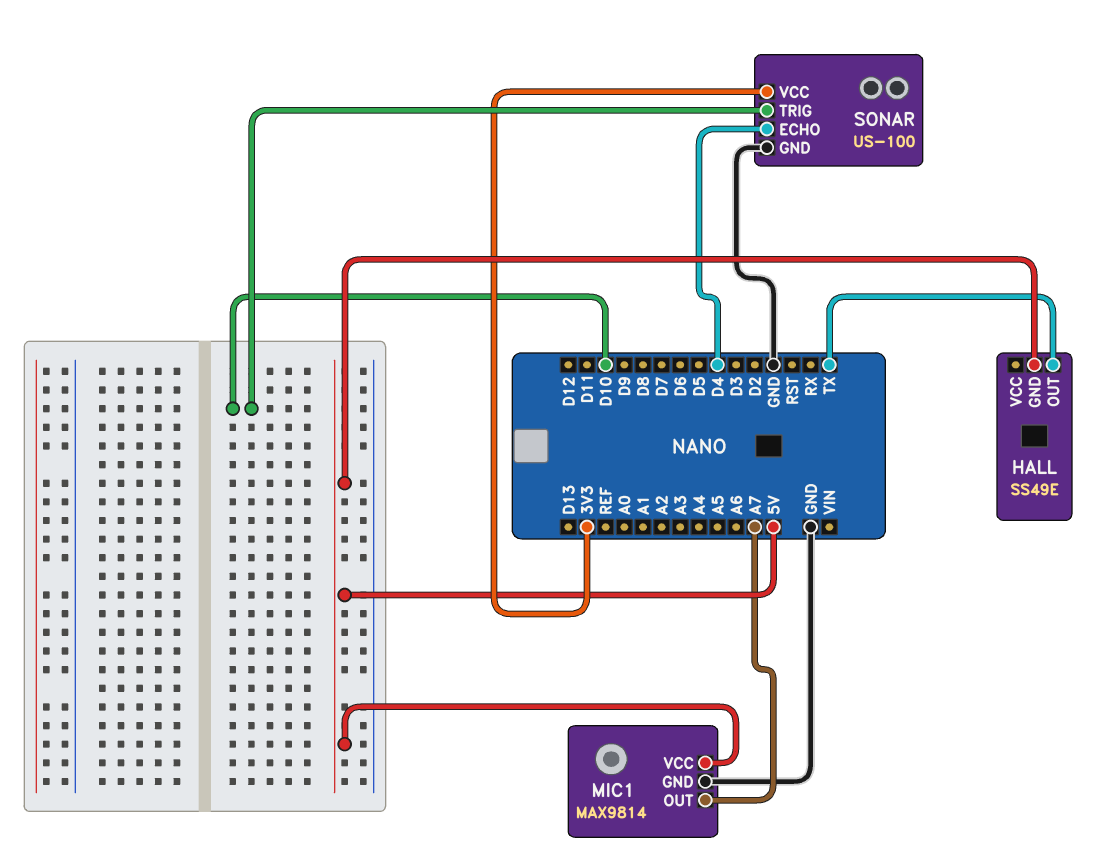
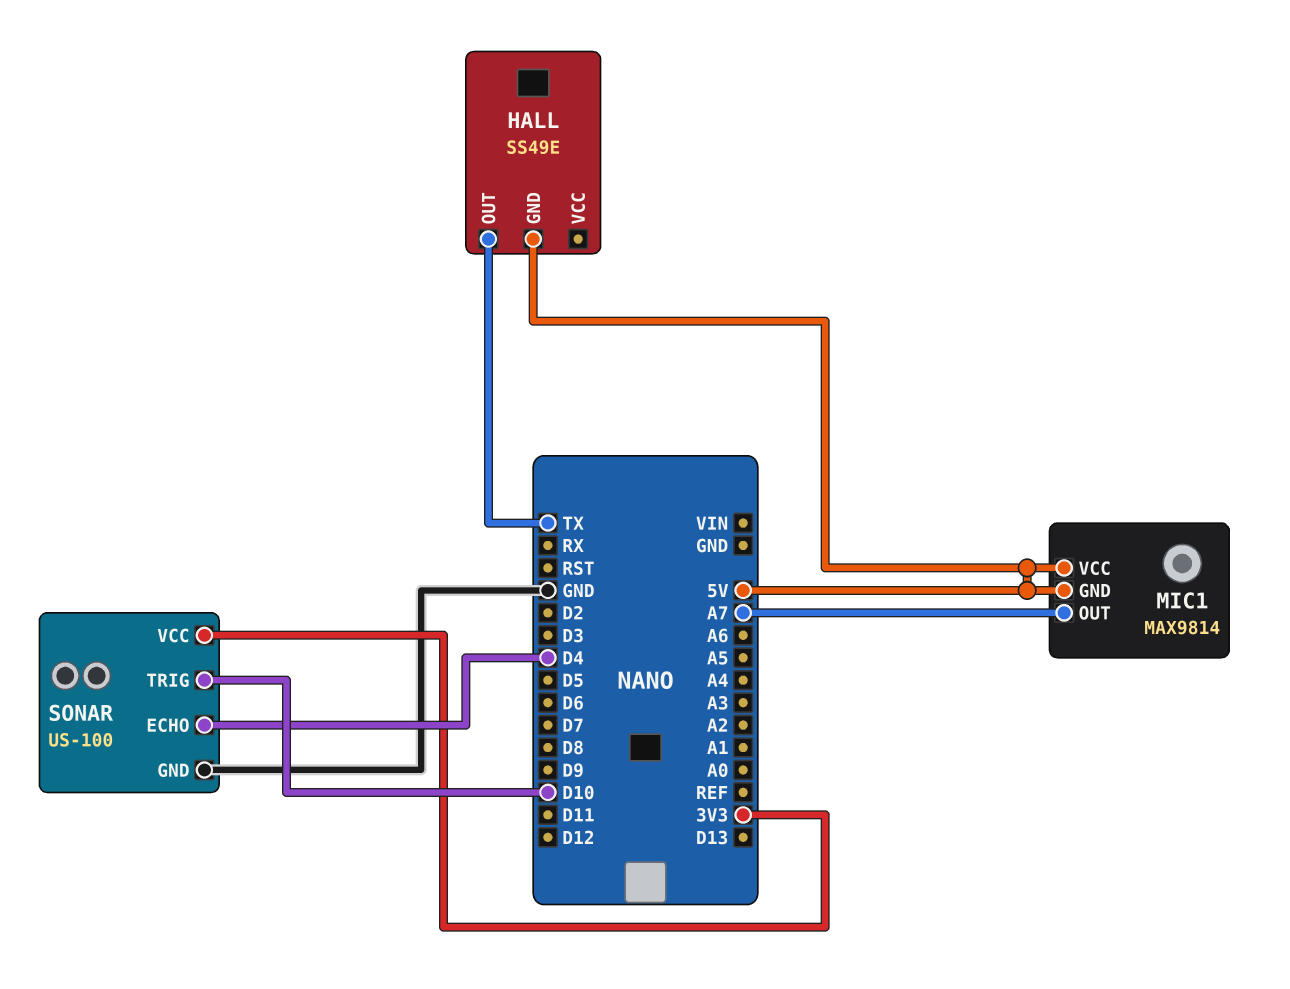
MIC1 pin GND: GND -> 5V

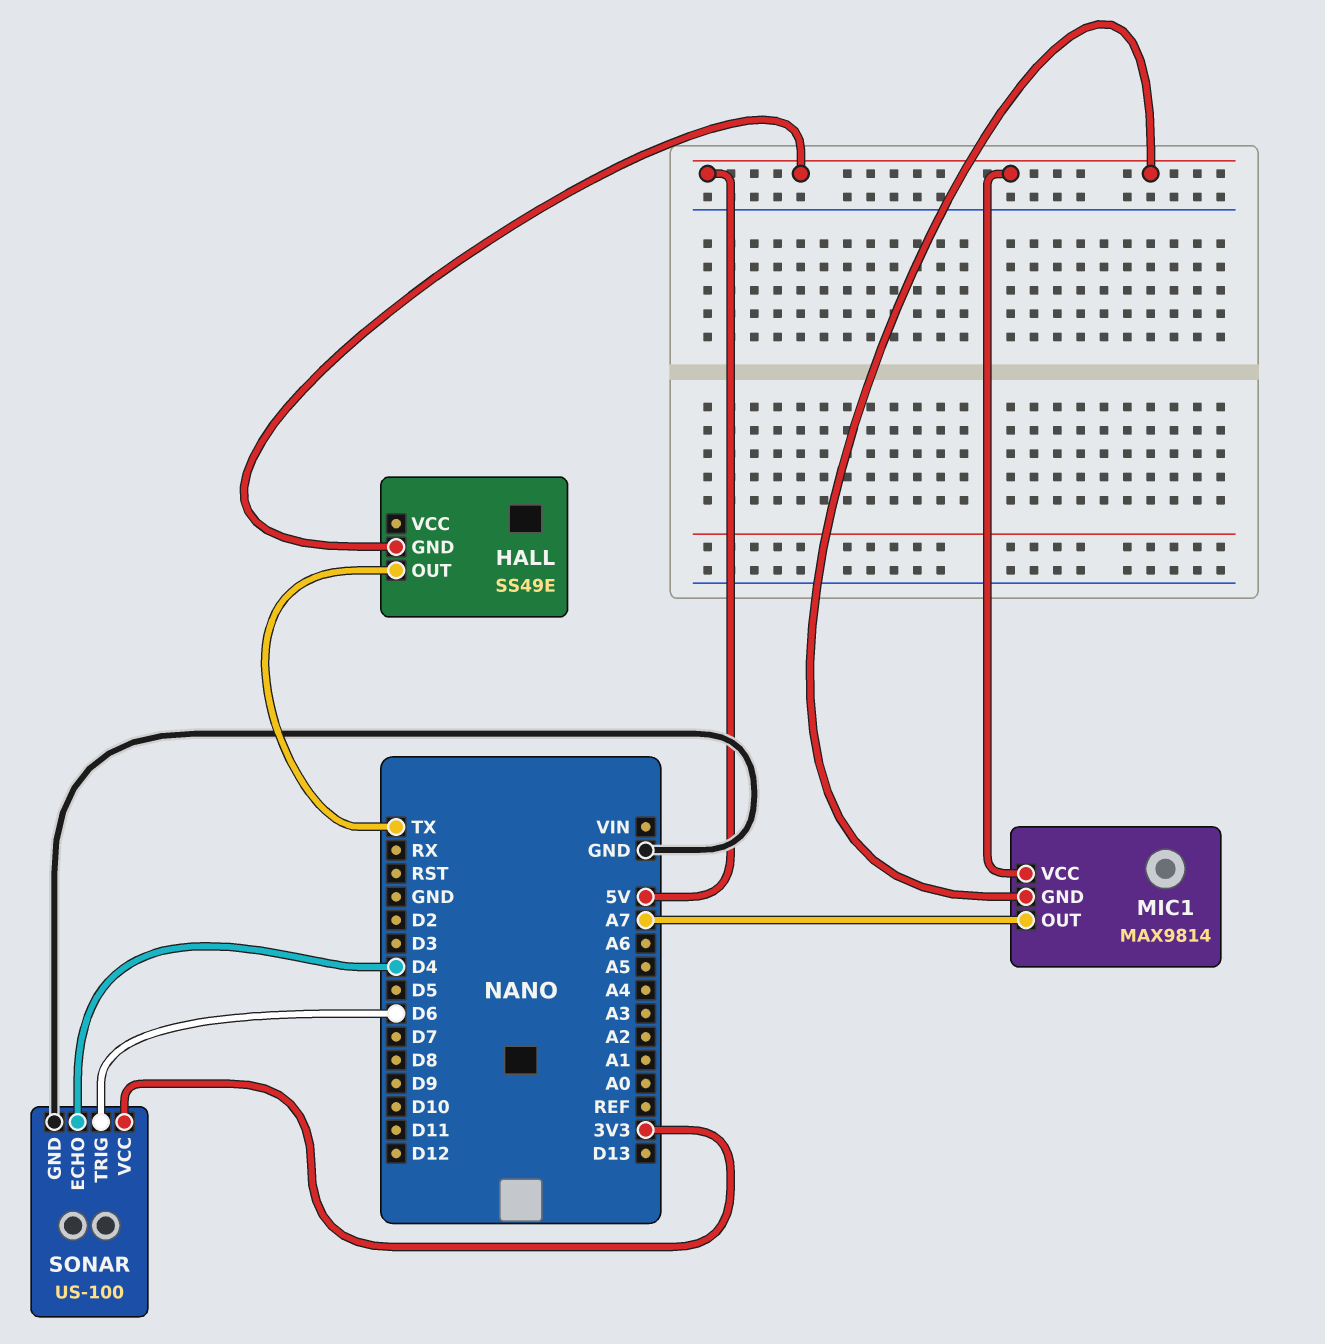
SONAR pin TRIG: D10 -> D6

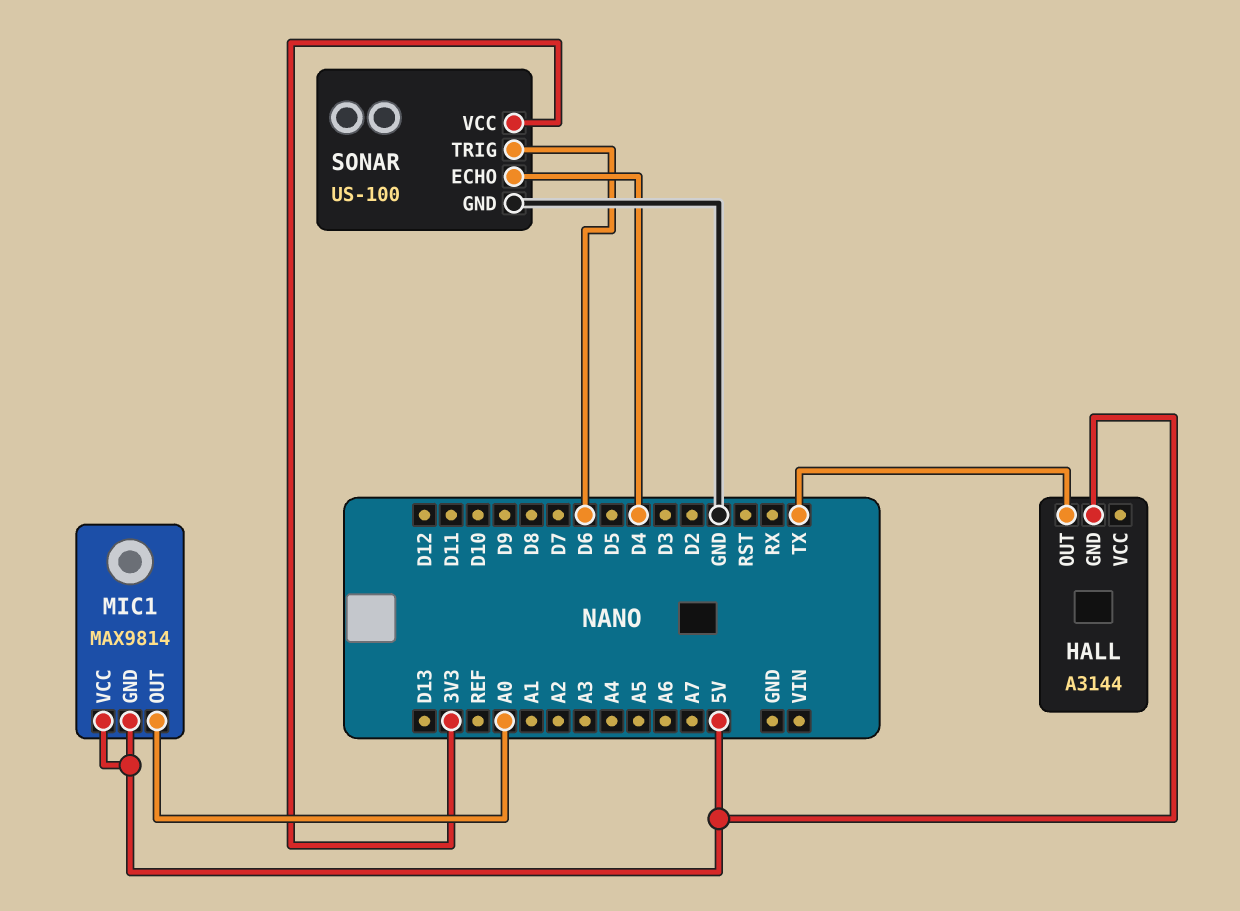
HALL: SS49E -> A3144
MIC1 pin OUT: A7 -> A0

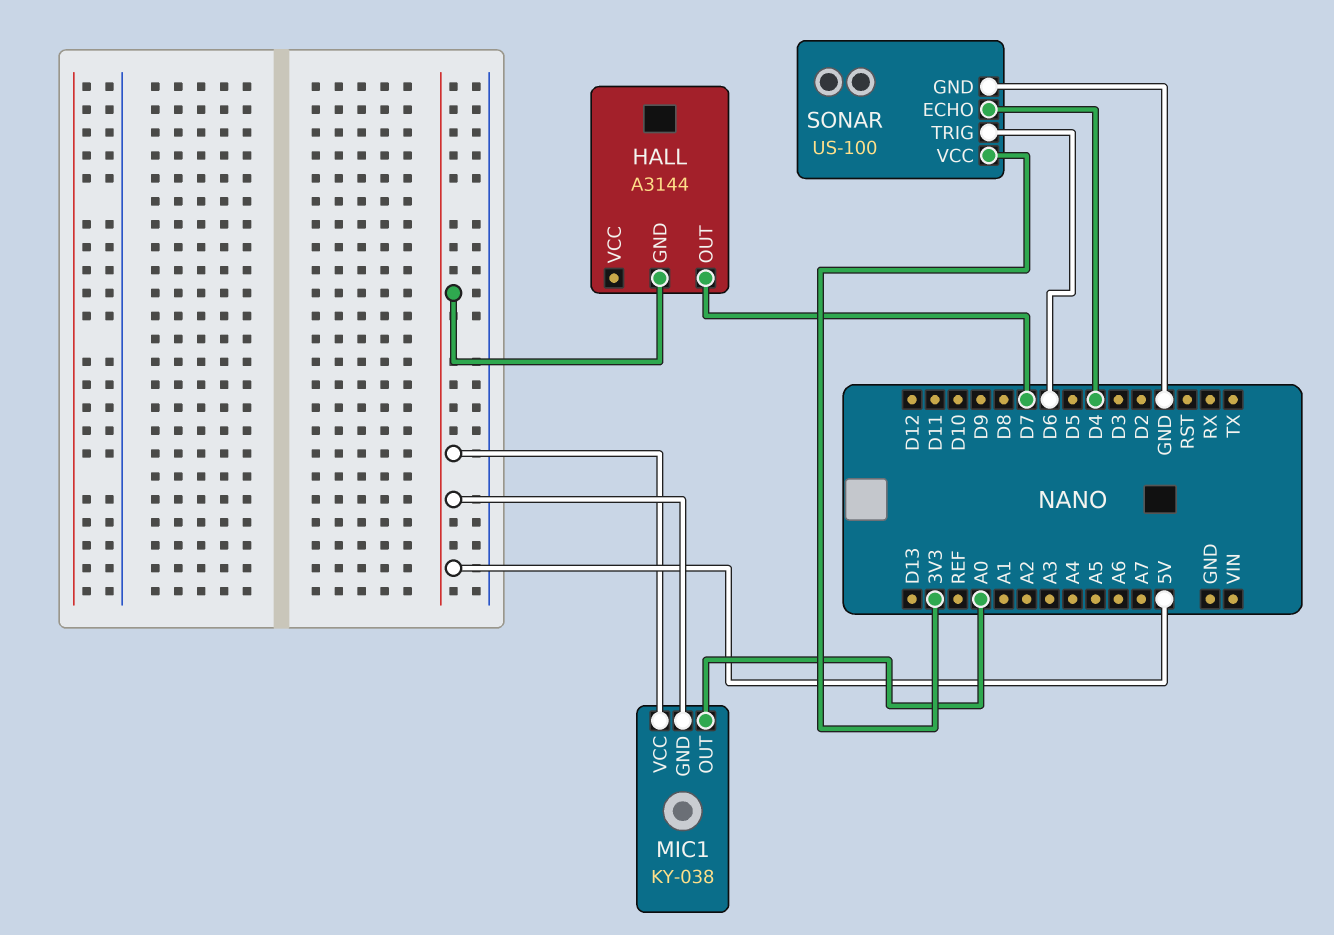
HALL pin OUT: TX -> D7
MIC1: MAX9814 -> KY-038

